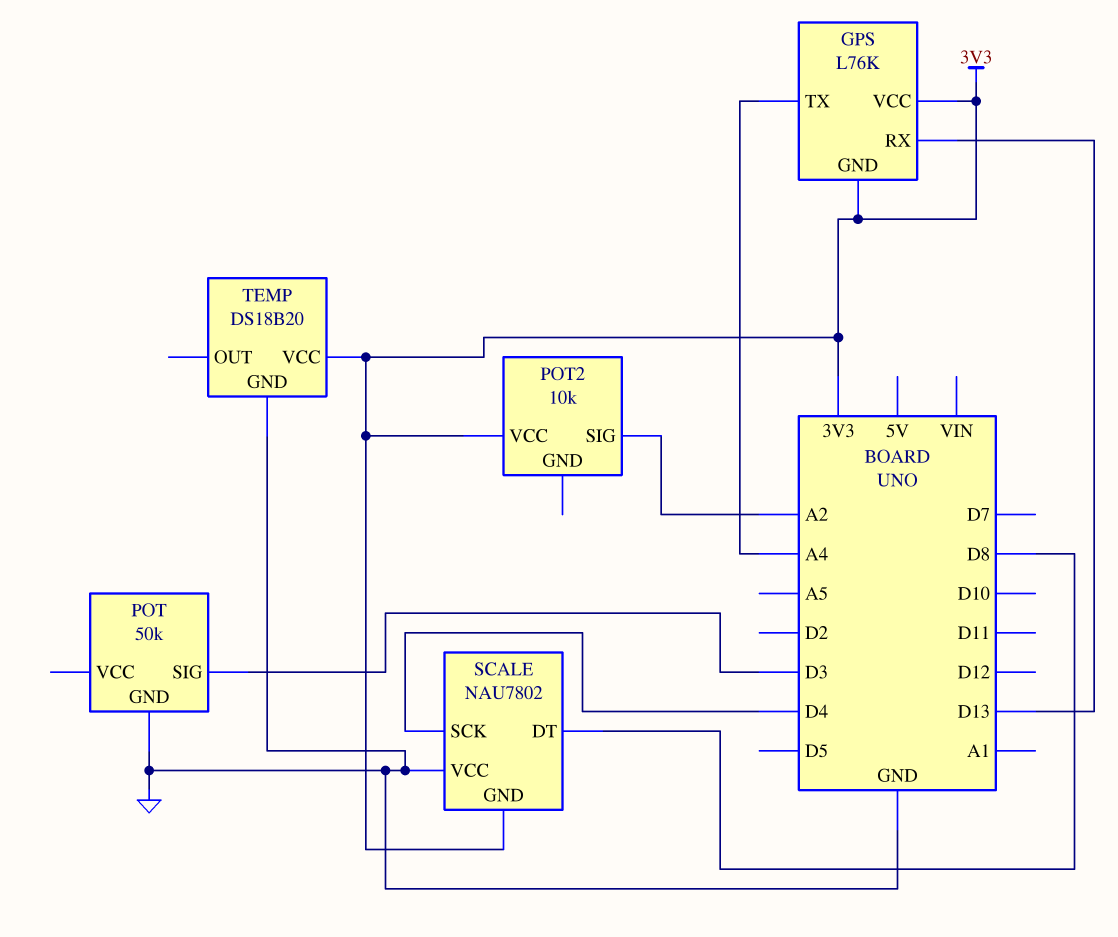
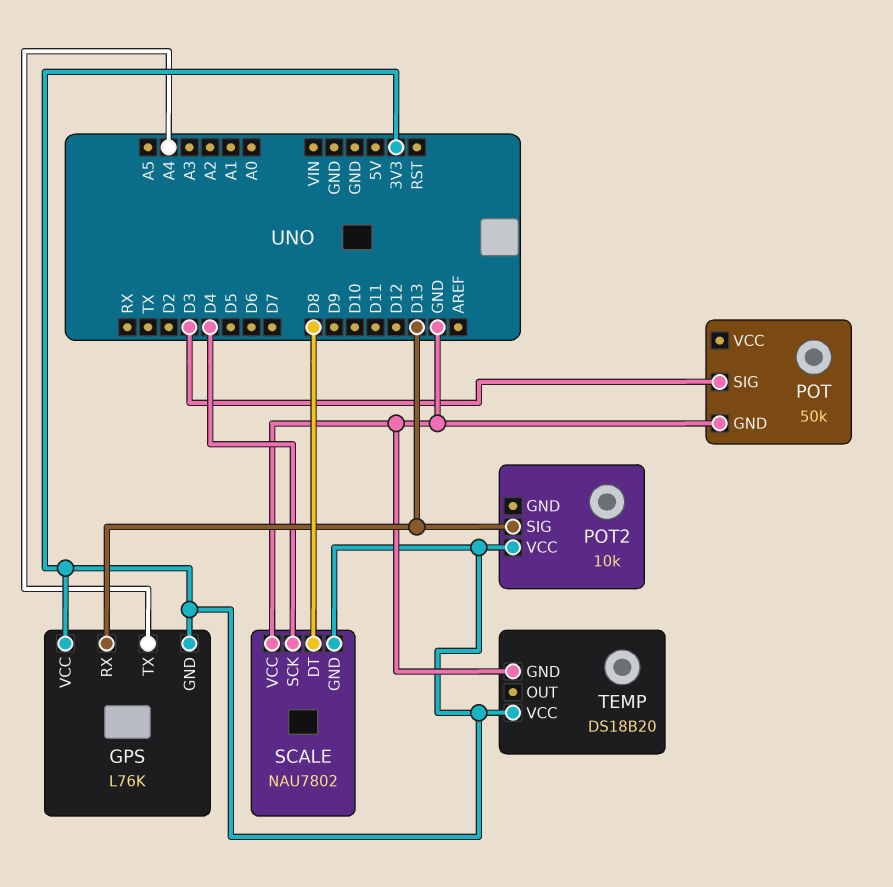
POT2 pin SIG: A2 -> D13

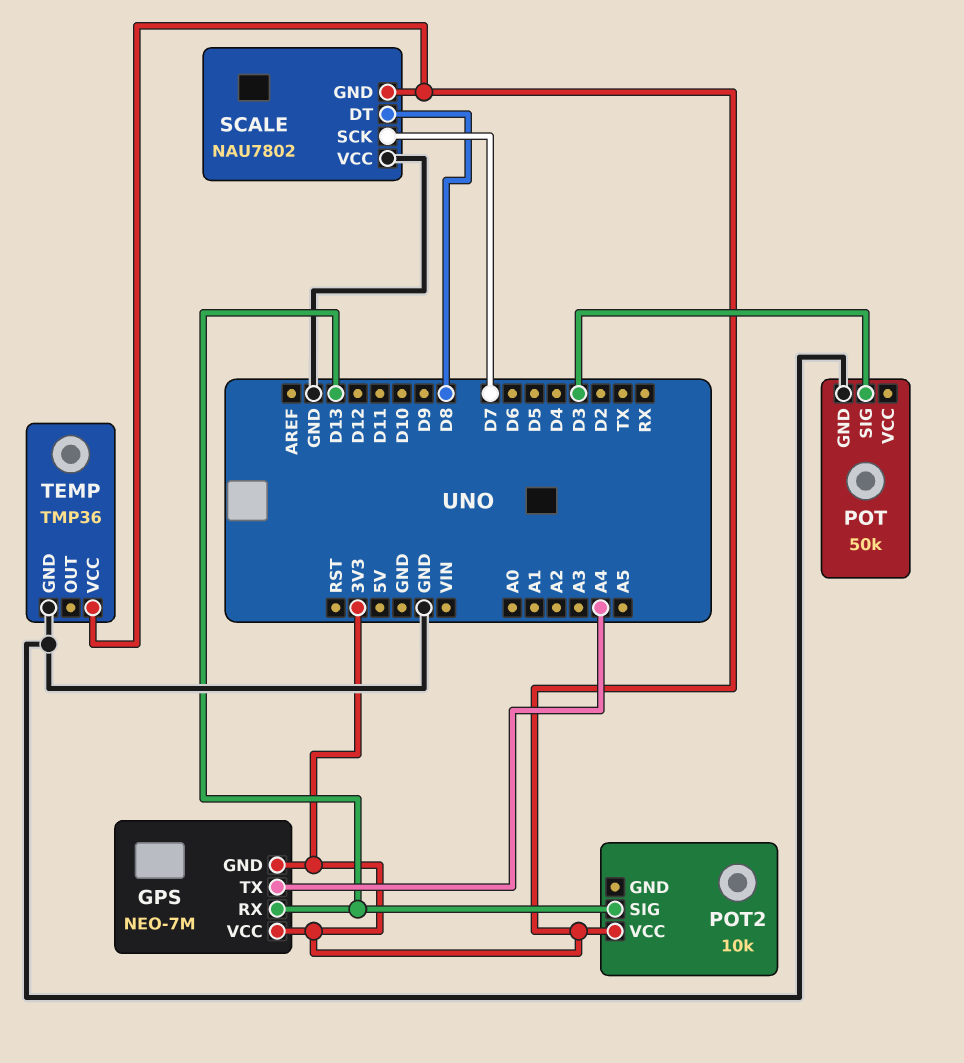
GPS: L76K -> NEO-7M
SCALE pin SCK: D4 -> D7
TEMP: DS18B20 -> TMP36

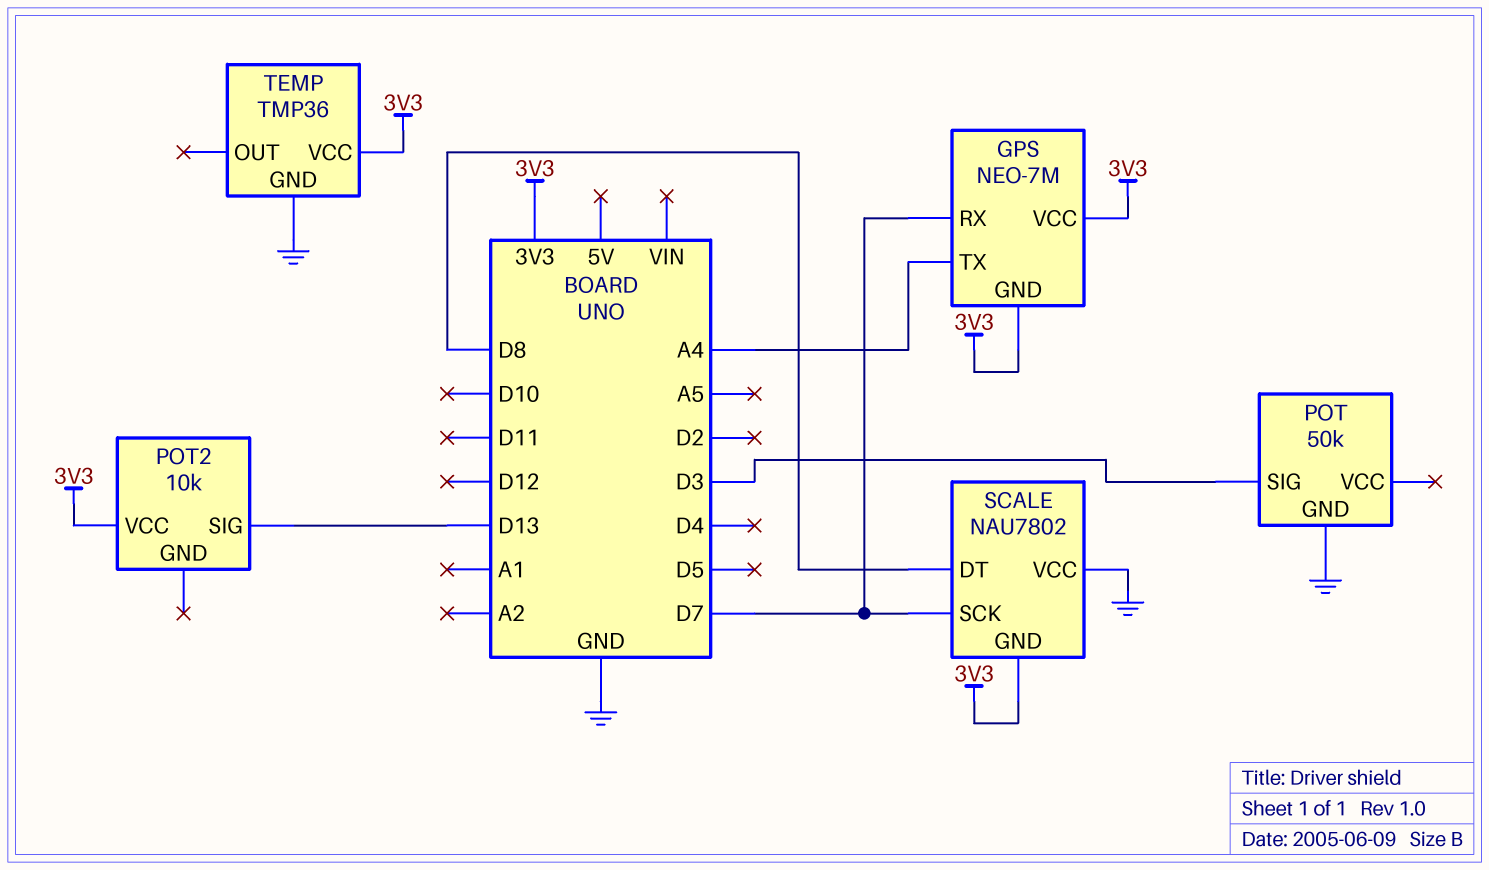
GPS pin RX: D13 -> D7

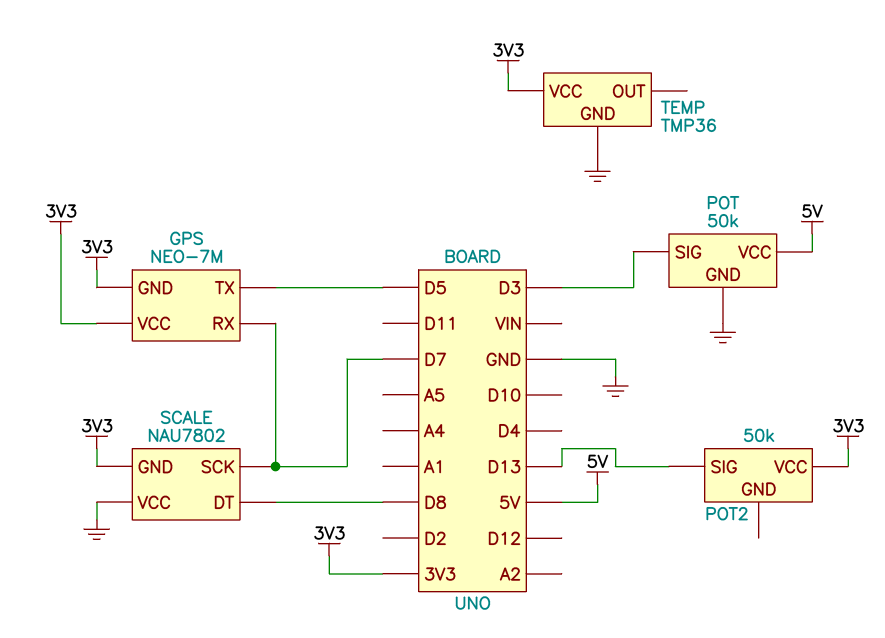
GPS pin TX: A4 -> D5
POT pin VCC: none -> 5V
POT2: 10k -> 50k

